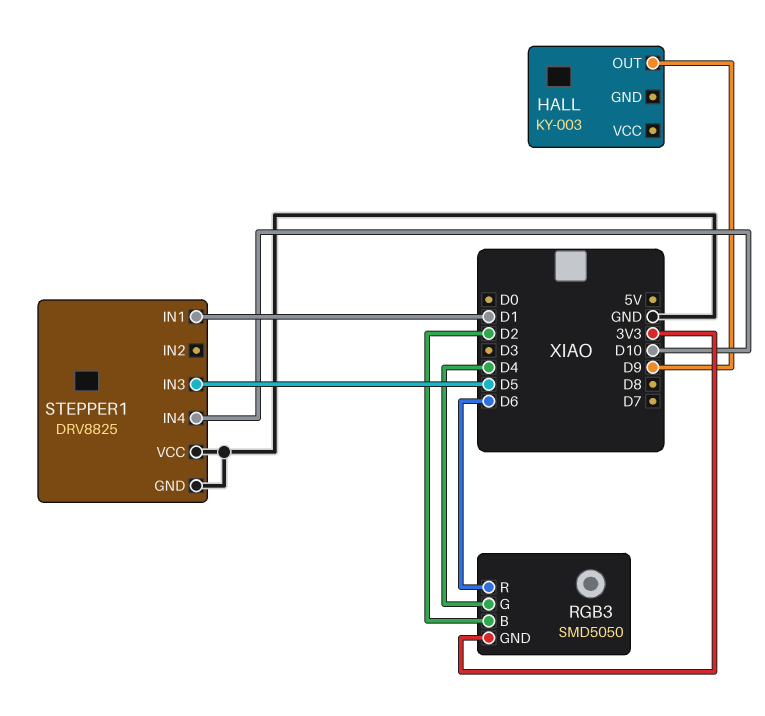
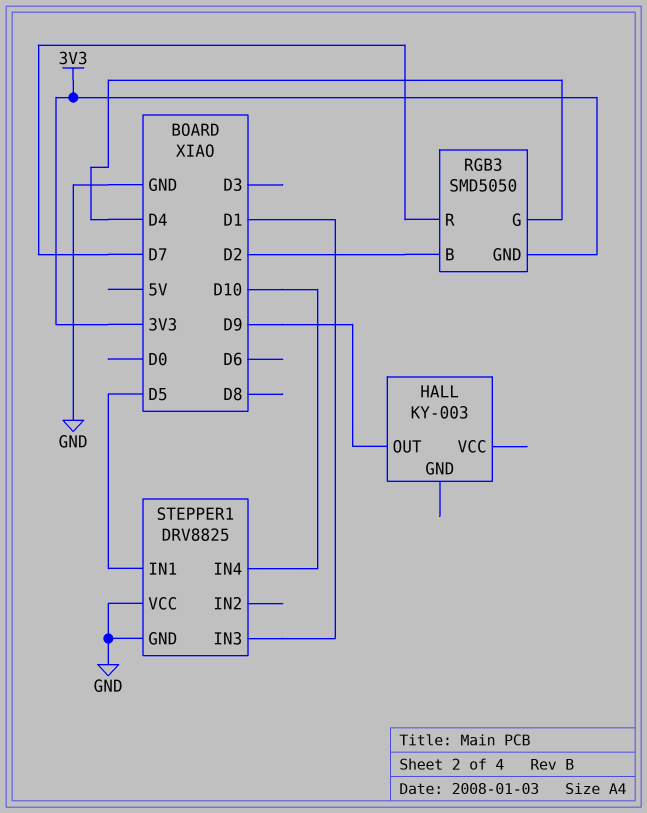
RGB3 pin R: D6 -> D7
STEPPER1 pin IN1: D1 -> D5
STEPPER1 pin IN3: D5 -> D1

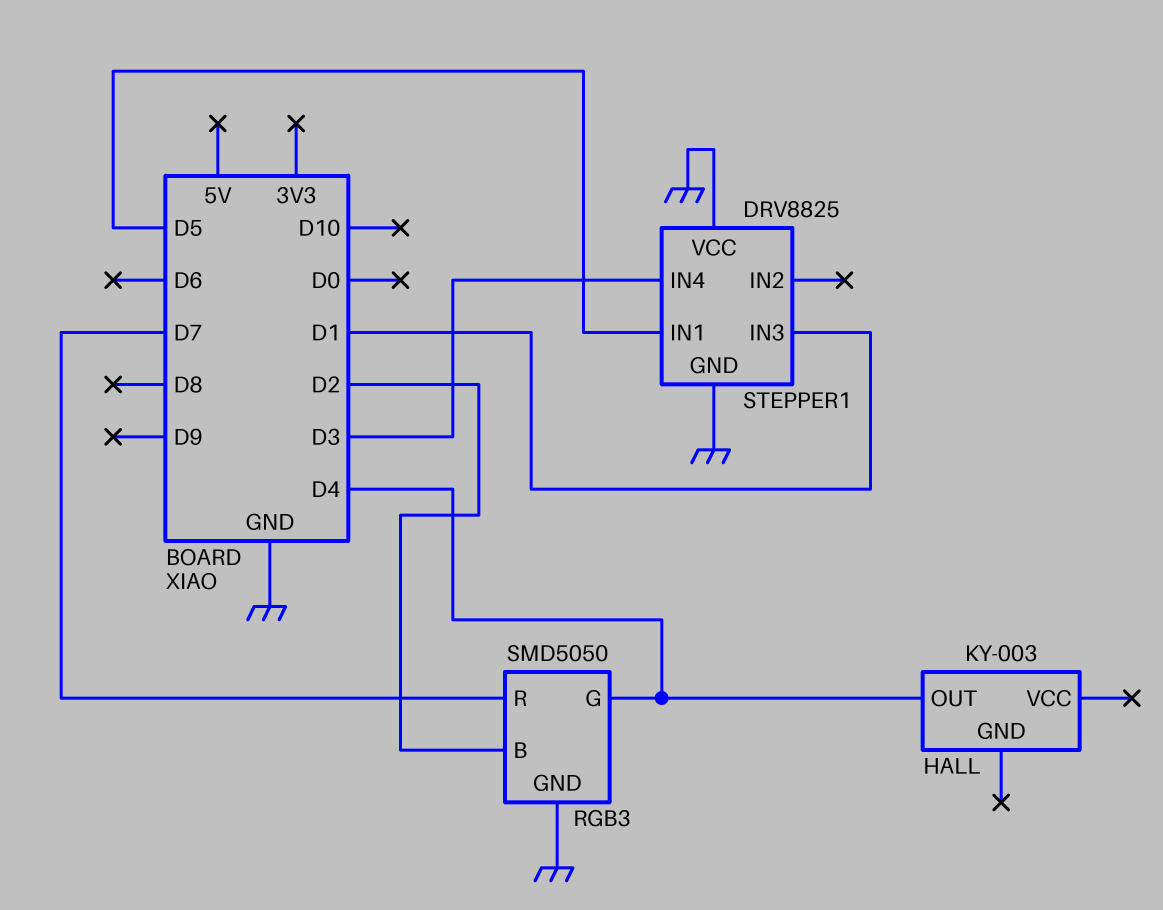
HALL pin OUT: D9 -> D4
RGB3 pin GND: 3V3 -> GND
STEPPER1 pin IN4: D10 -> D3

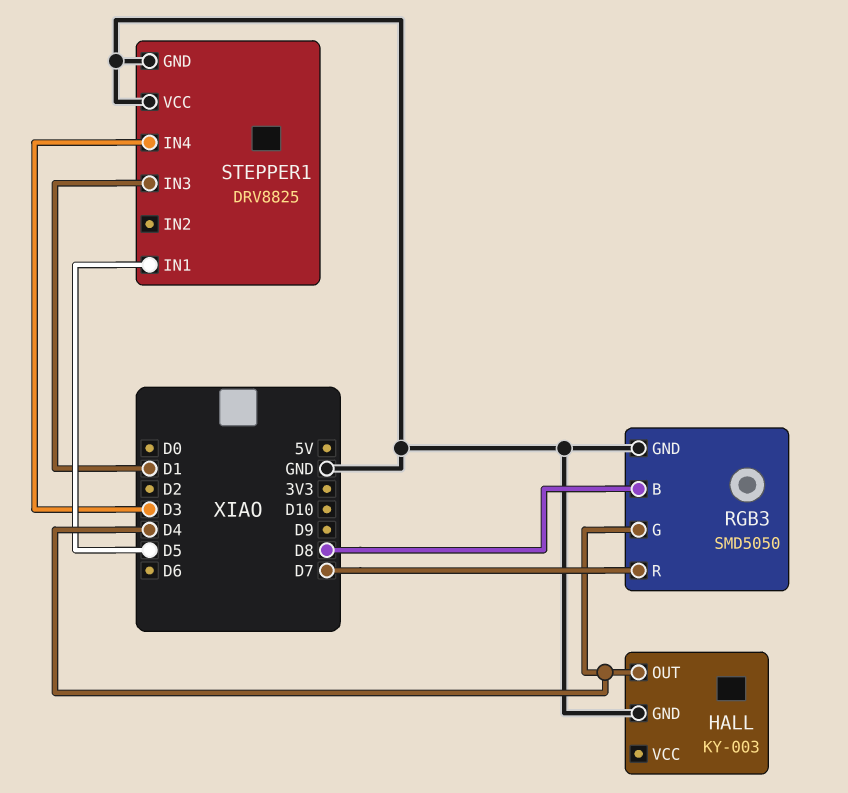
HALL pin GND: none -> GND
RGB3 pin B: D2 -> D8

